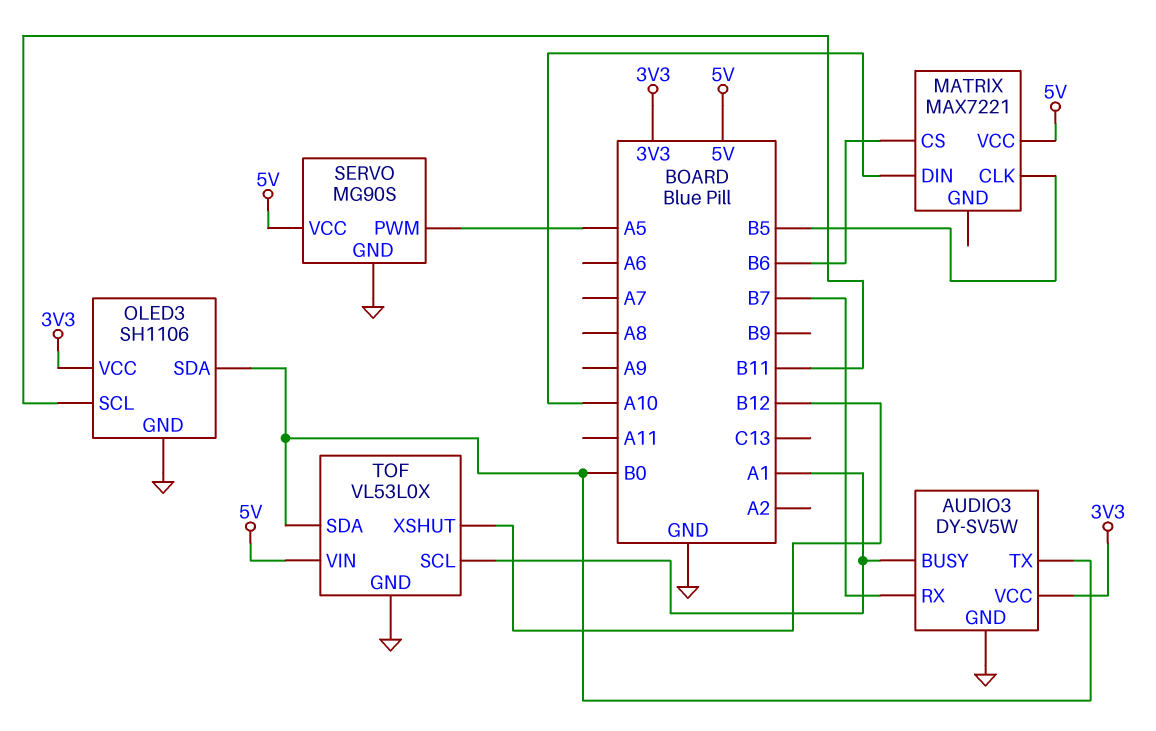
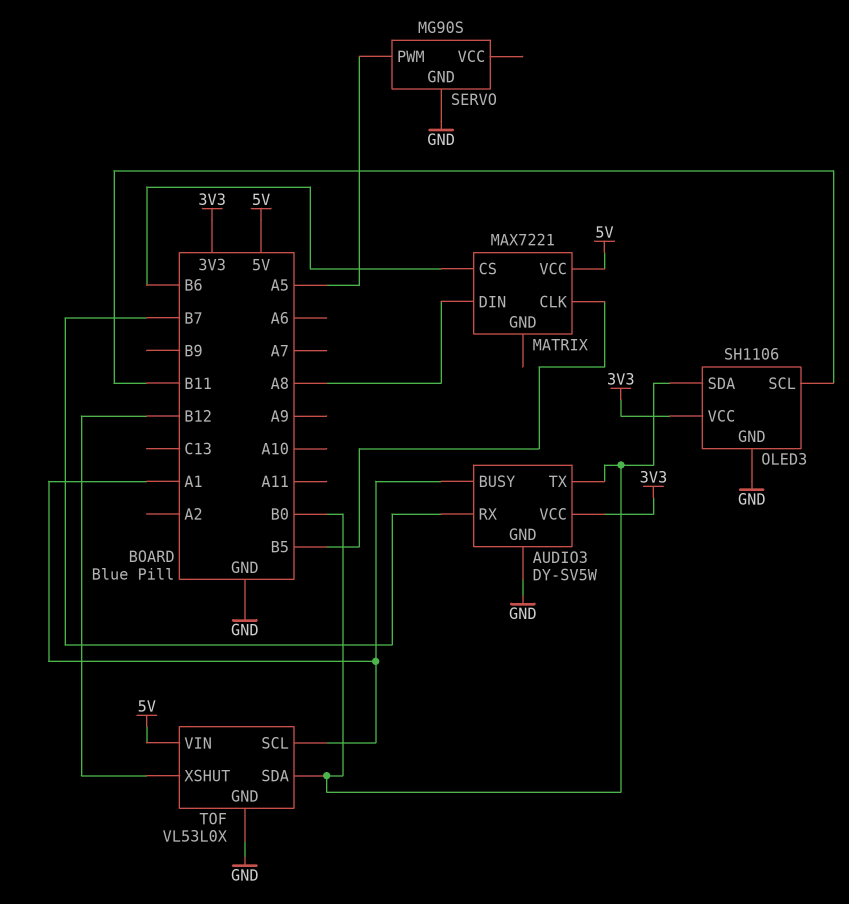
MATRIX pin DIN: A10 -> A8
SERVO pin VCC: 5V -> none

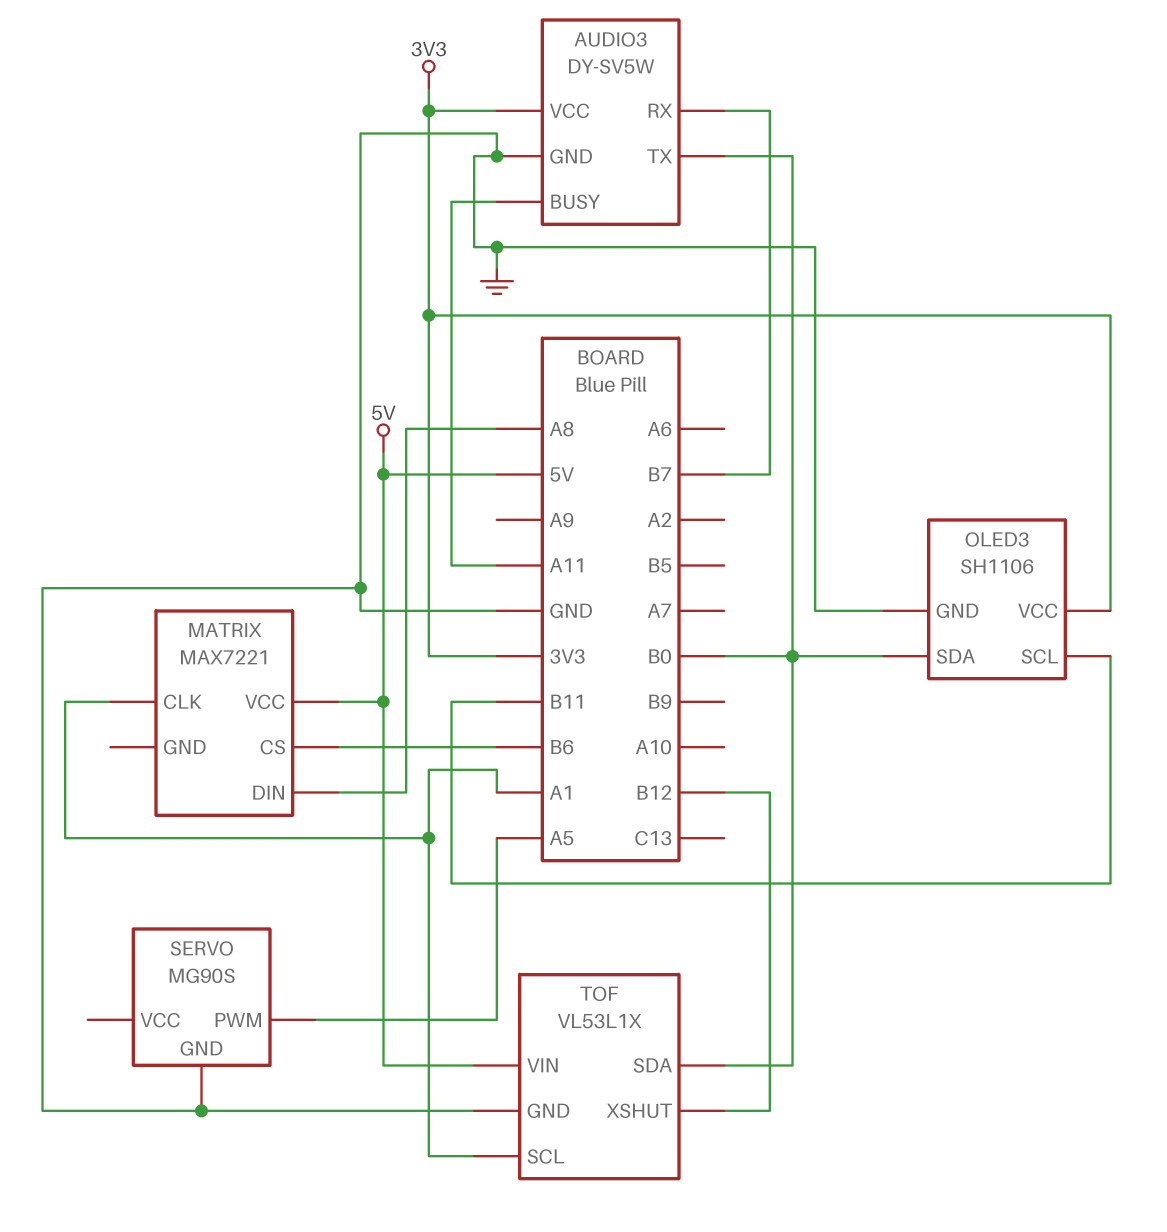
AUDIO3 pin BUSY: A1 -> A11
MATRIX pin CLK: B5 -> A1
TOF: VL53L0X -> VL53L1X

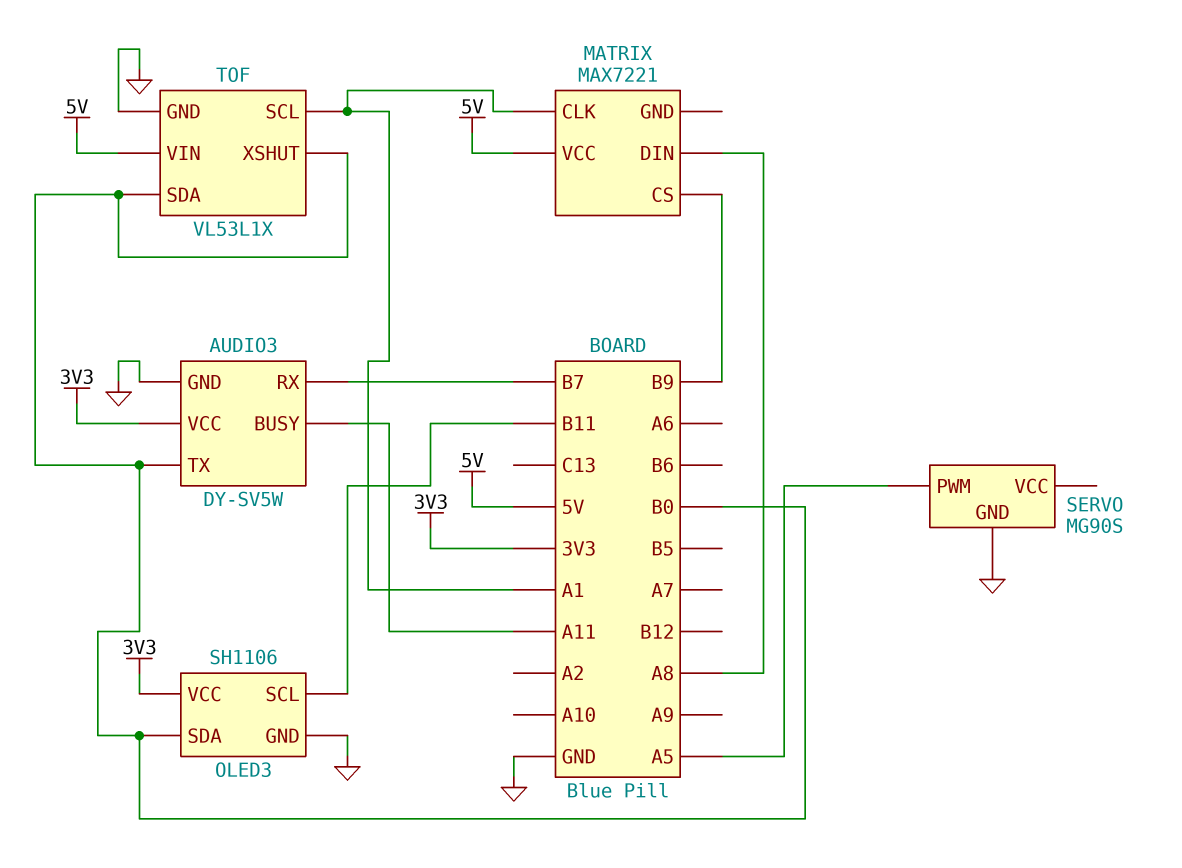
MATRIX pin CS: B6 -> B9
TOF pin XSHUT: B12 -> B0

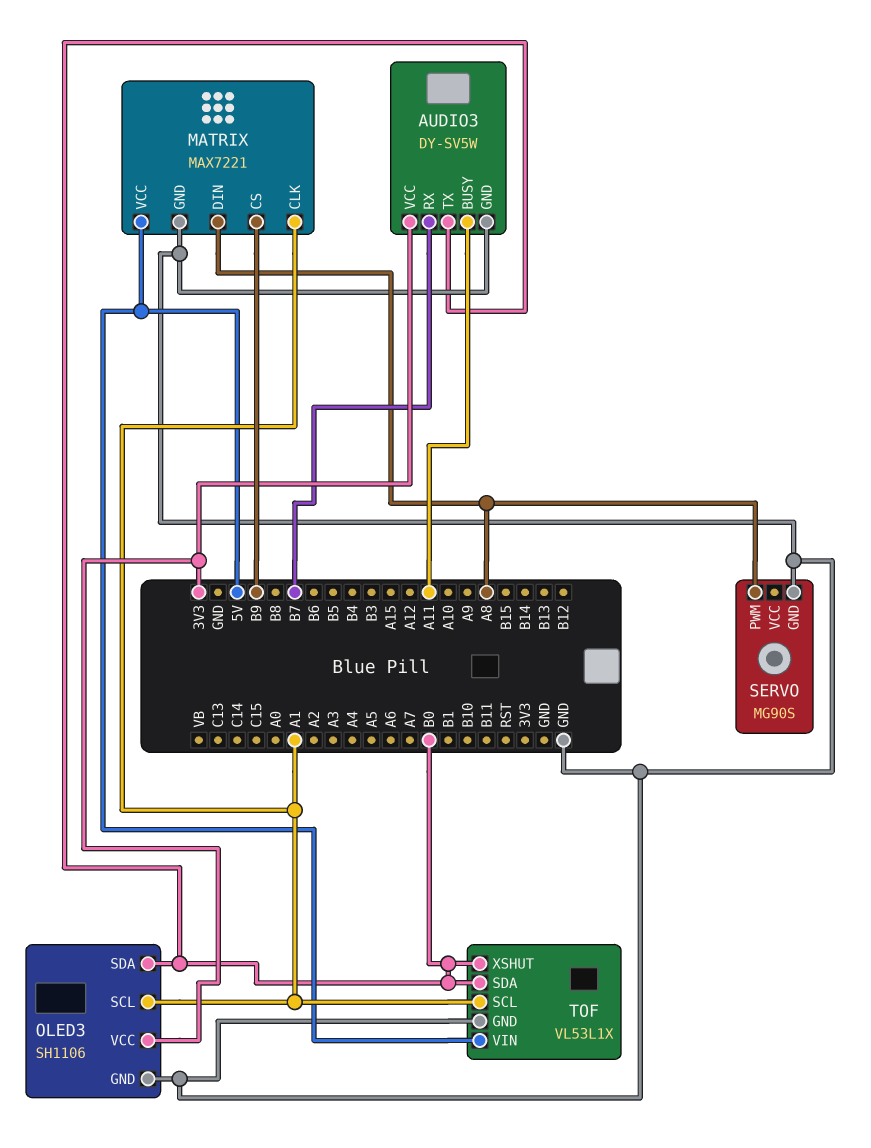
MATRIX pin GND: none -> GND
OLED3 pin SCL: B11 -> A1
SERVO pin PWM: A5 -> A8

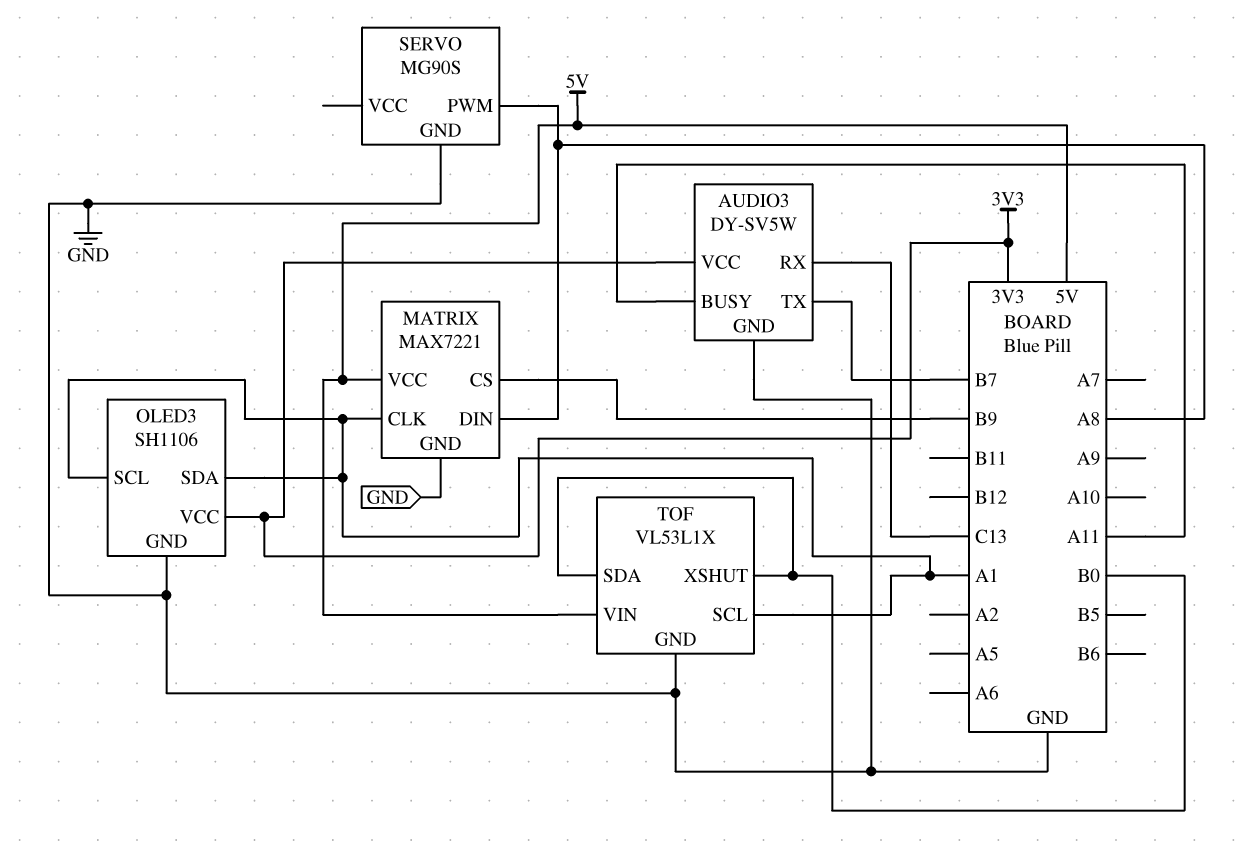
AUDIO3 pin RX: B7 -> C13
AUDIO3 pin TX: B0 -> B7
OLED3 pin SDA: B0 -> A1

